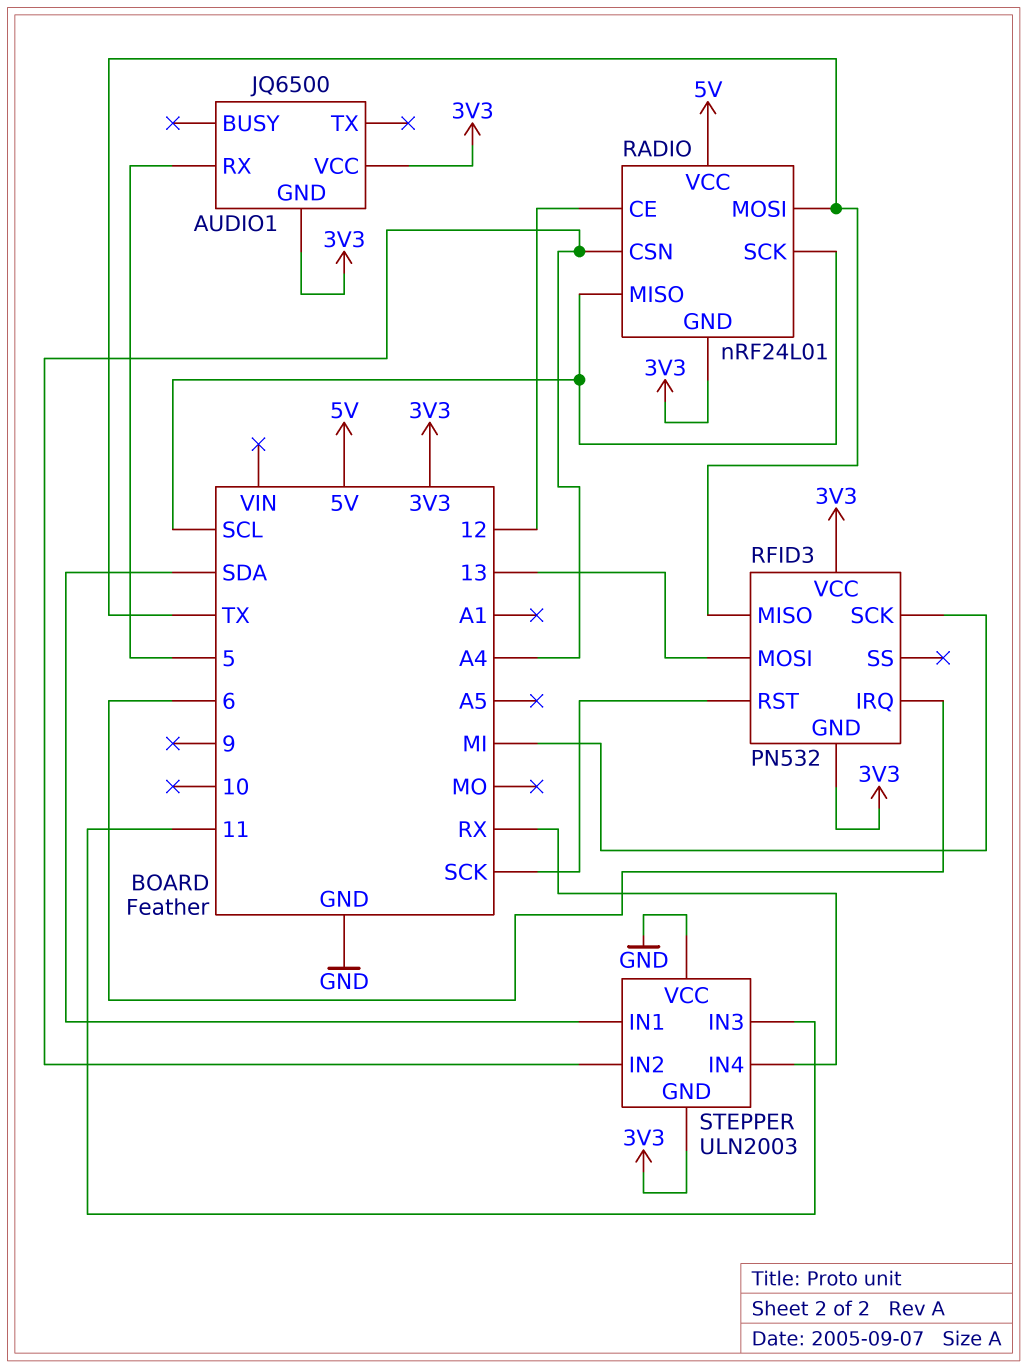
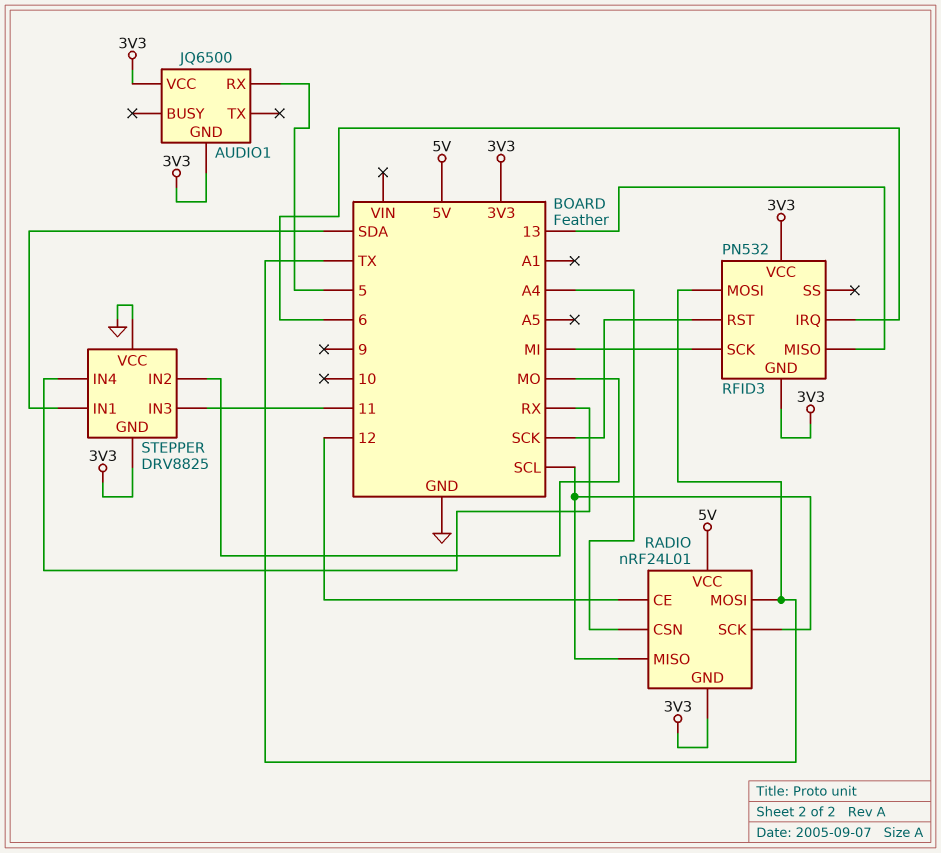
RFID3 pin MISO: TX -> 13
RFID3 pin MOSI: 13 -> TX
STEPPER: ULN2003 -> DRV8825
STEPPER pin IN2: A4 -> MO

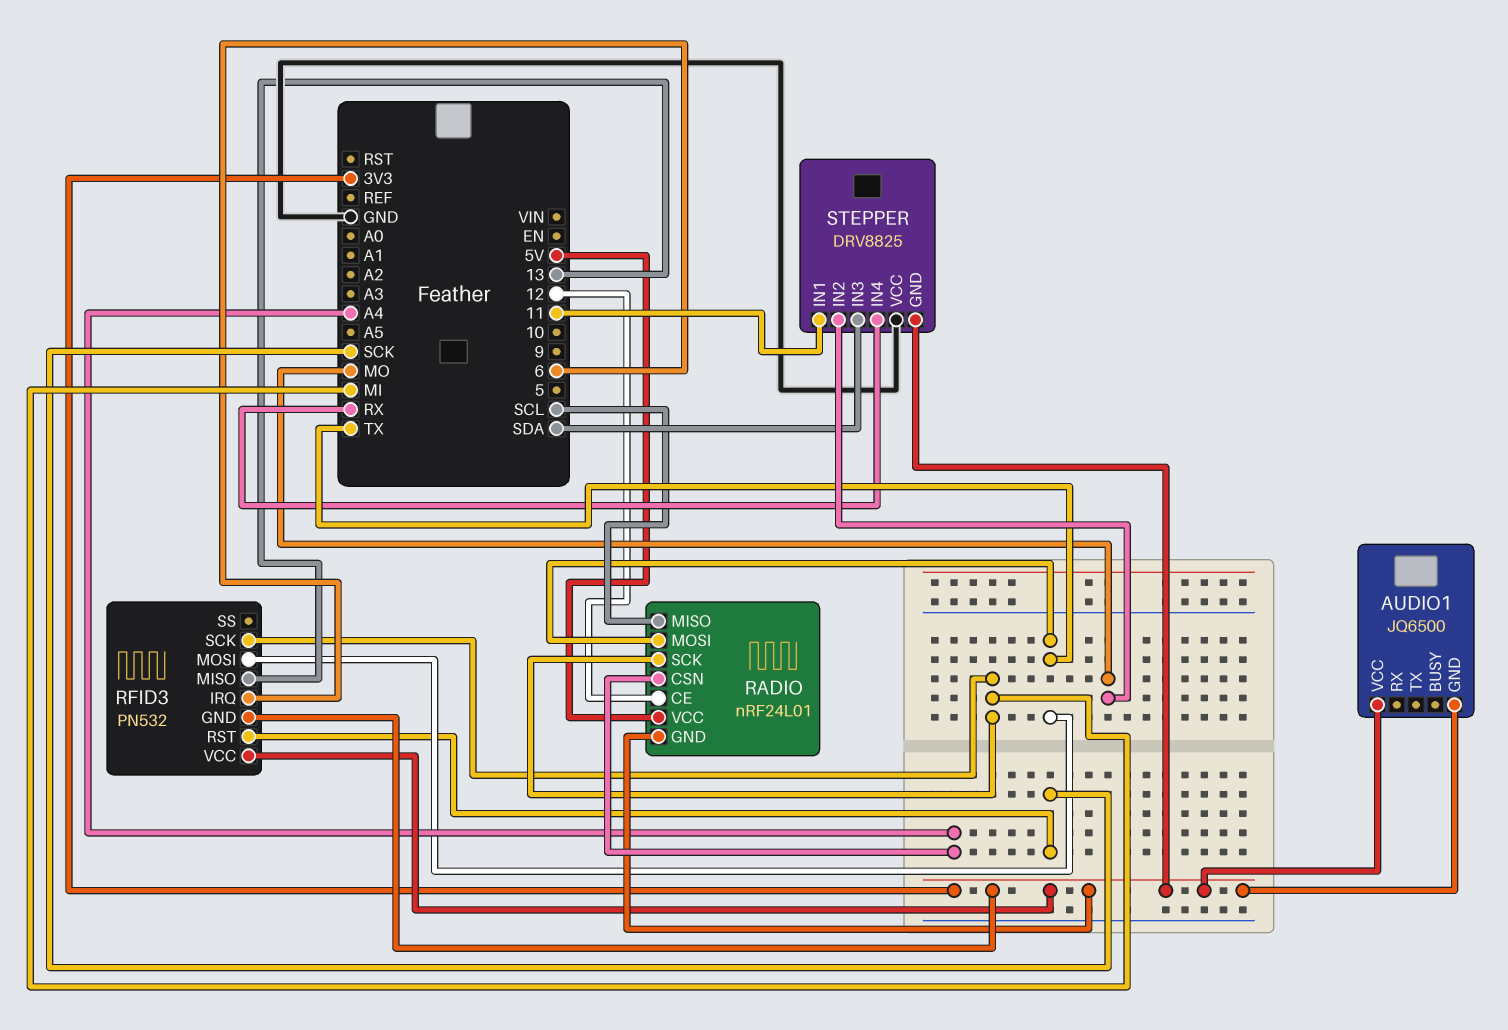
AUDIO1 pin RX: 5 -> none
RADIO pin SCK: SCL -> MI
STEPPER pin IN1: SDA -> 11
STEPPER pin IN3: 11 -> SDA

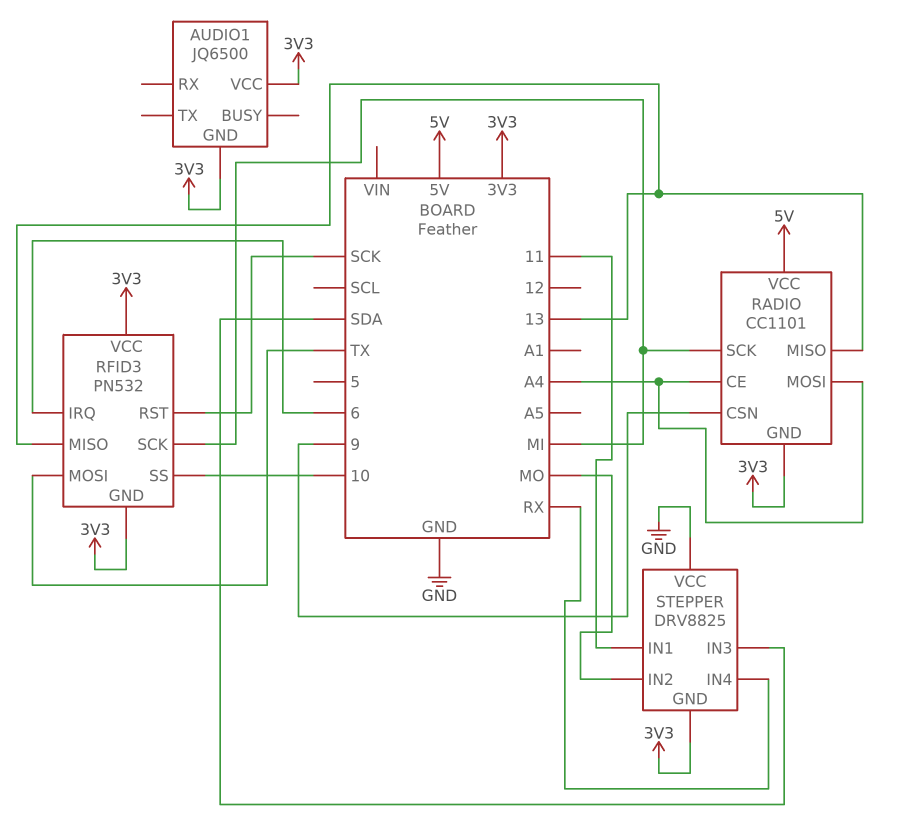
RADIO: nRF24L01 -> CC1101
RADIO pin CE: 12 -> A4
RADIO pin CSN: A4 -> 9
RADIO pin MISO: SCL -> 13
RADIO pin MOSI: TX -> A4
RFID3 pin SS: none -> 10

